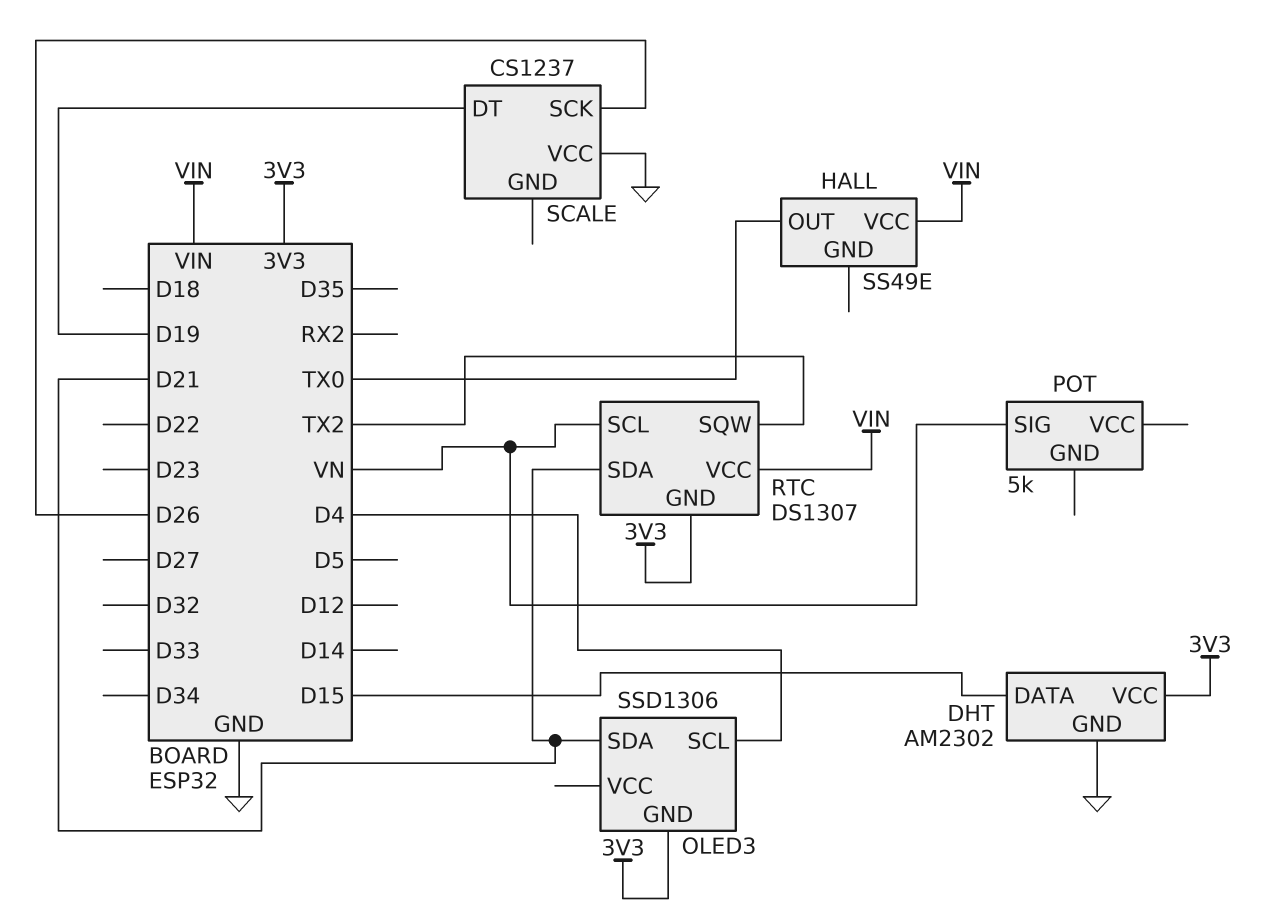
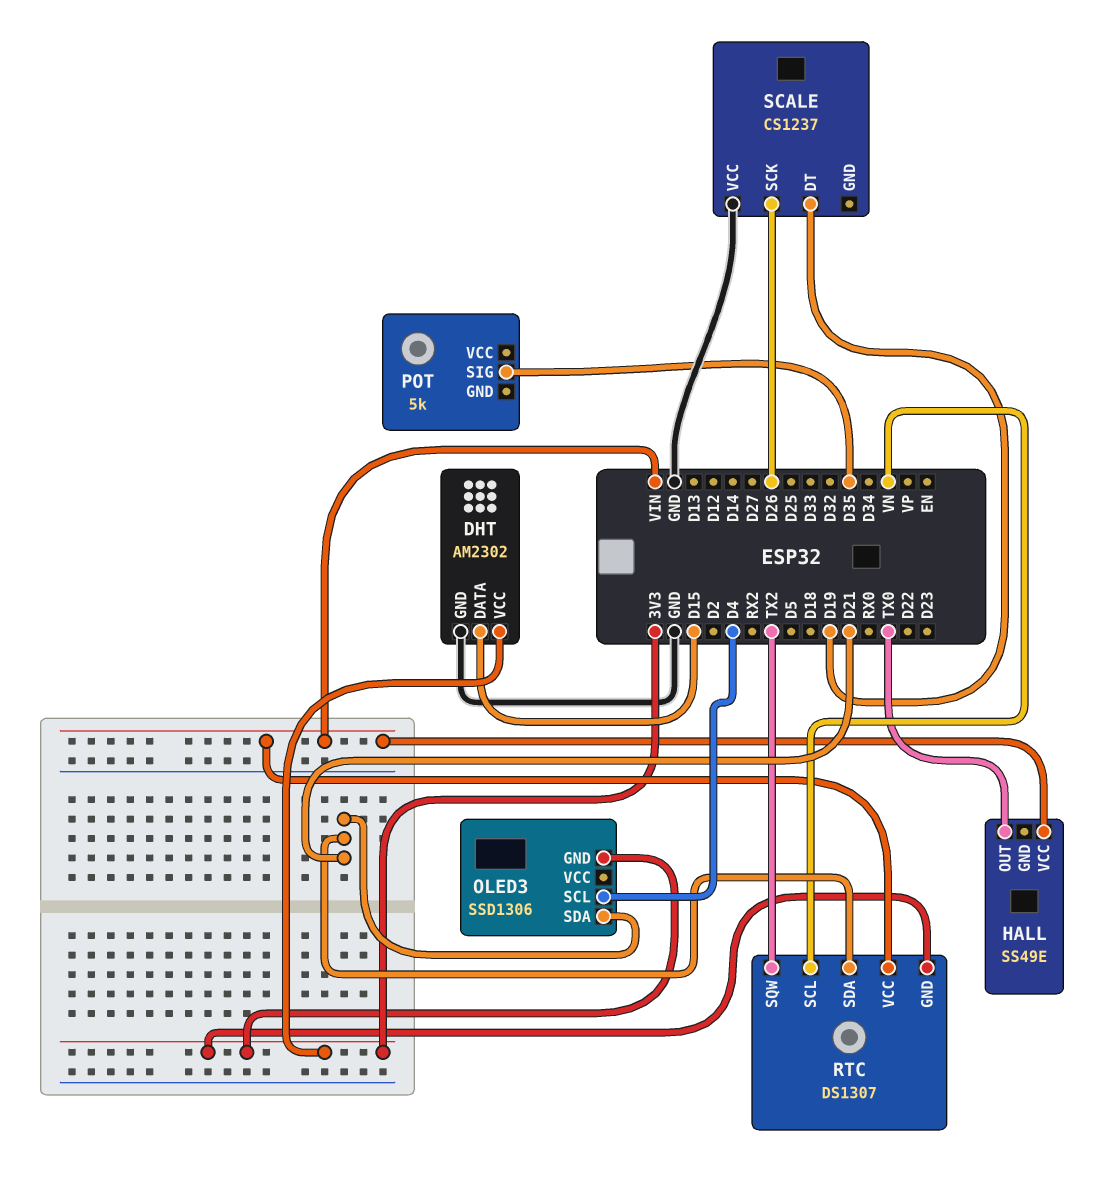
POT pin SIG: VN -> D35

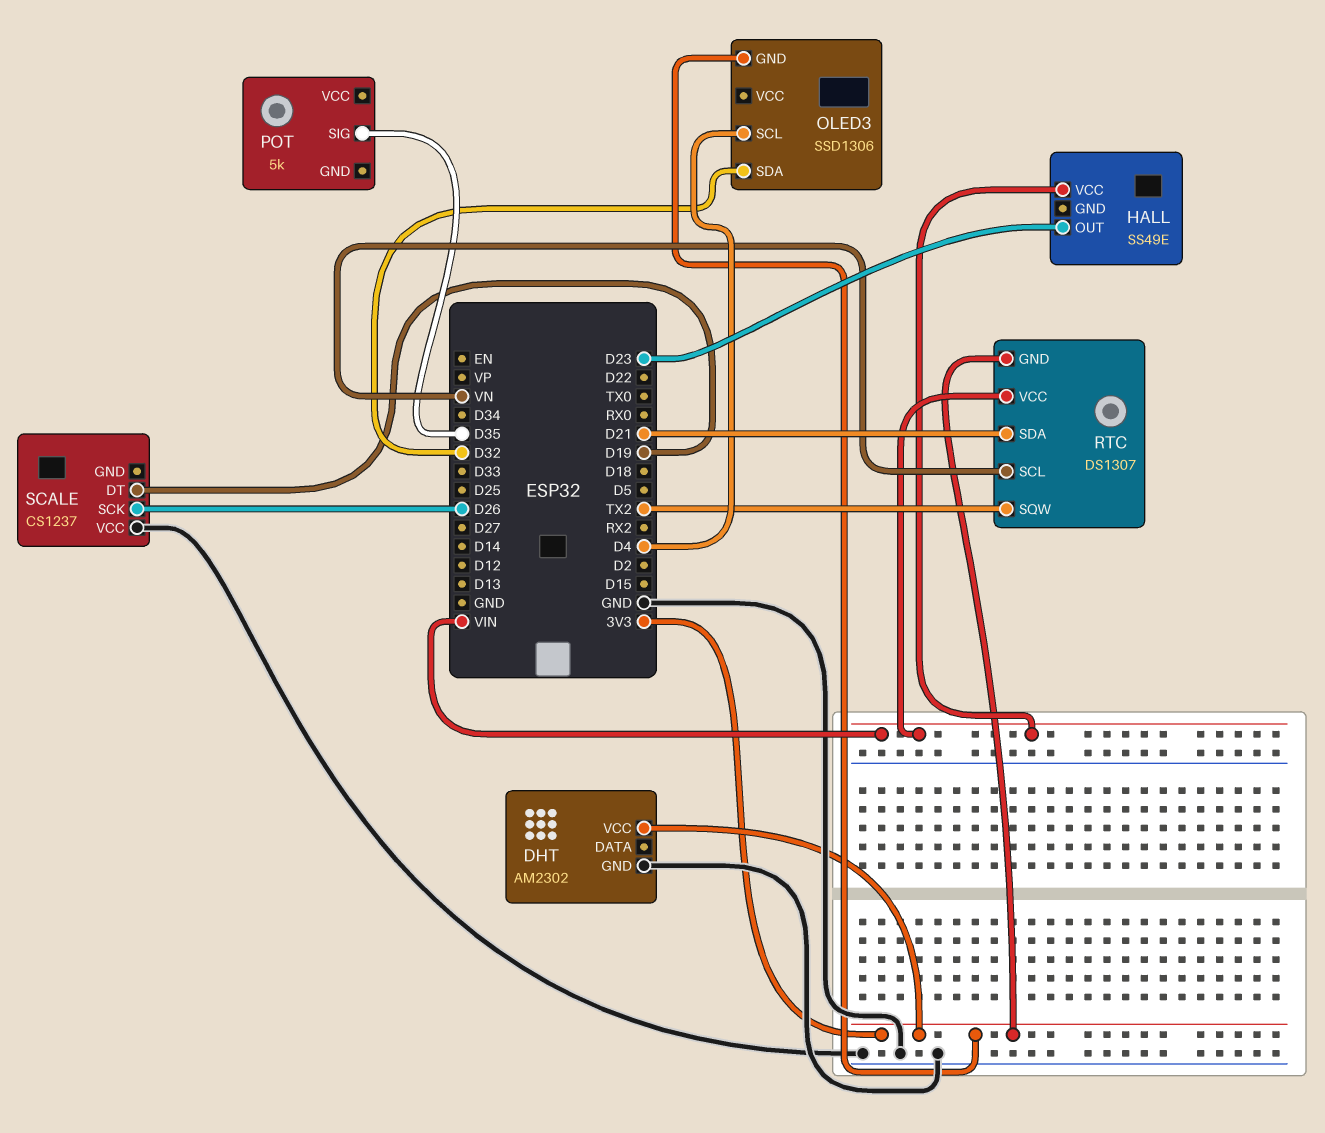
DHT pin DATA: D15 -> none
HALL pin OUT: TX0 -> D23
OLED3 pin SDA: D21 -> D32

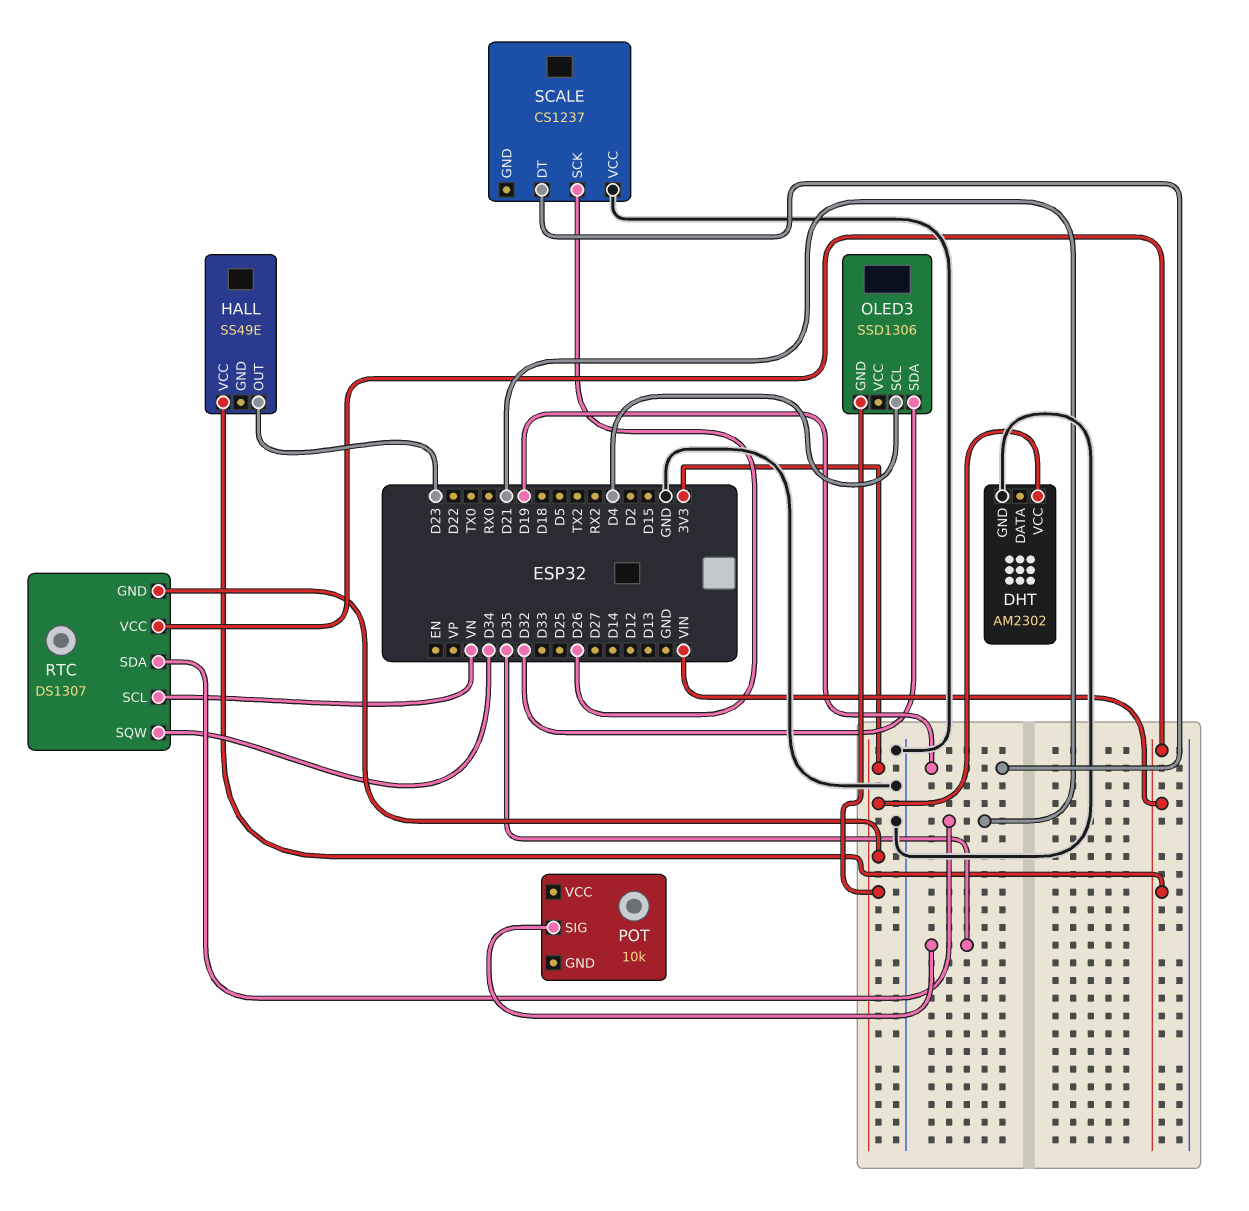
POT: 5k -> 10k
RTC pin SQW: TX2 -> D34

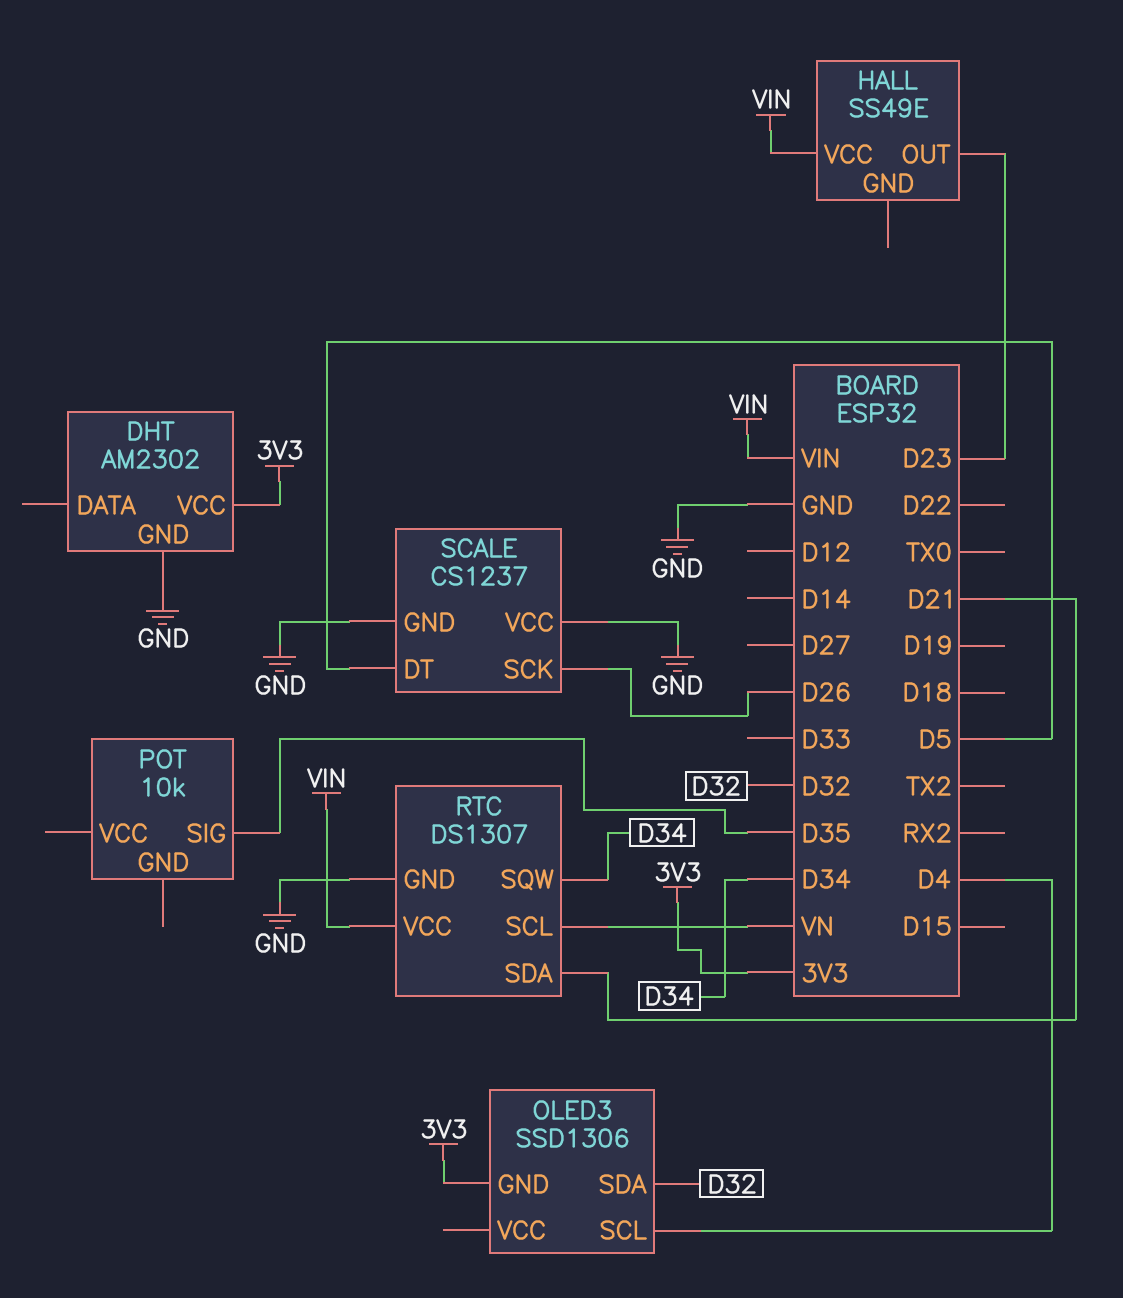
RTC pin GND: 3V3 -> GND
SCALE pin DT: D19 -> D5
SCALE pin GND: none -> GND

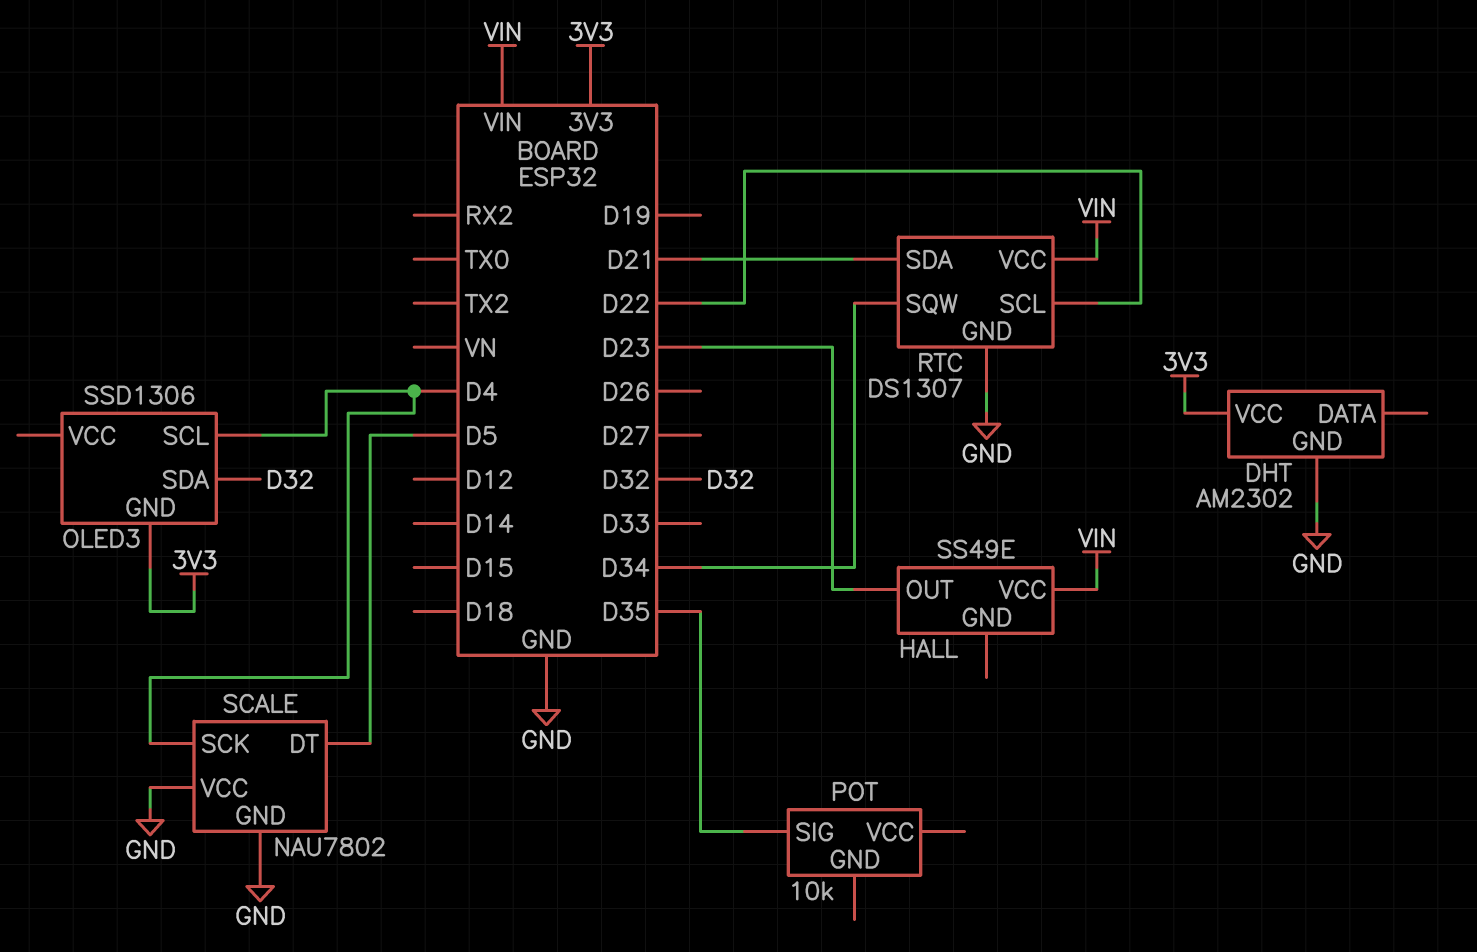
RTC pin SCL: VN -> D22
SCALE: CS1237 -> NAU7802
SCALE pin SCK: D26 -> D4

